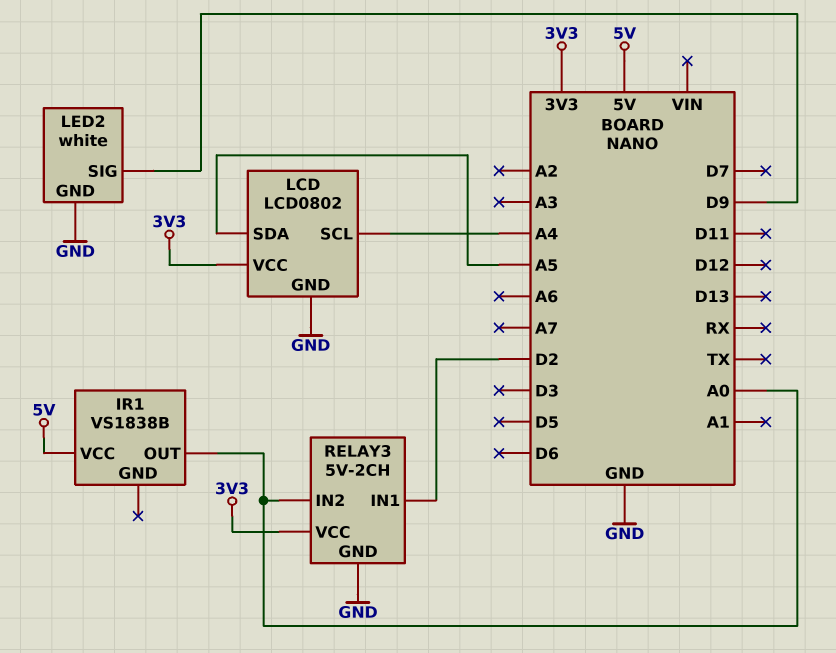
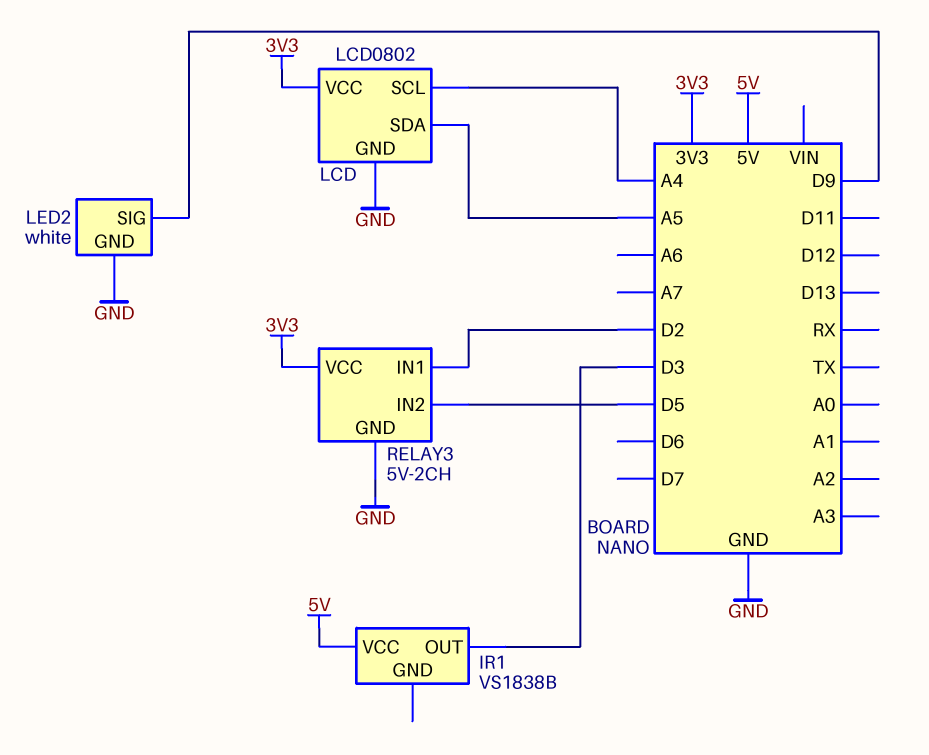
IR1 pin OUT: A0 -> D3
RELAY3 pin IN2: A0 -> D5

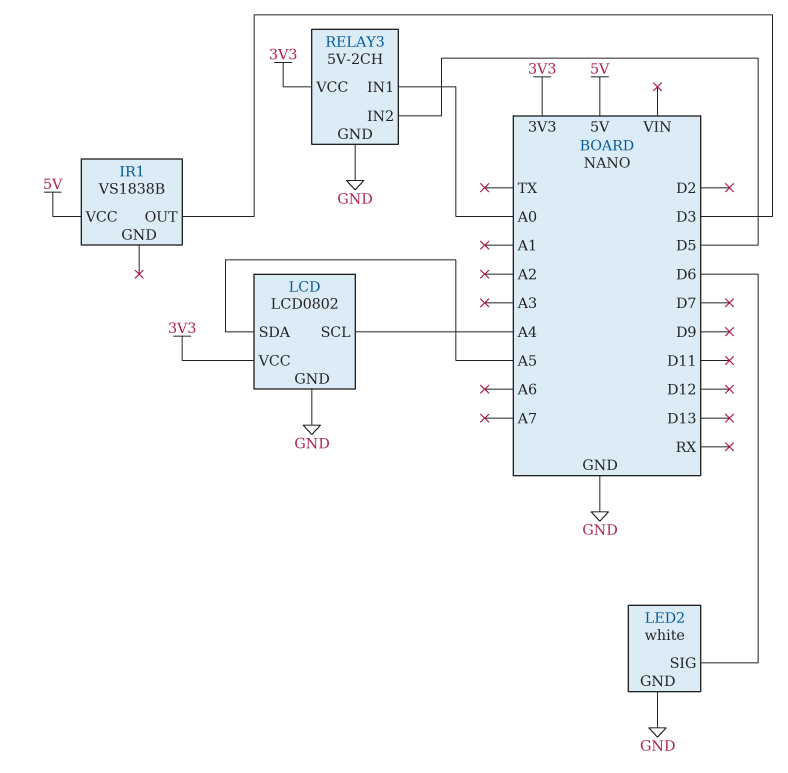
LED2 pin SIG: D9 -> D6
RELAY3 pin IN1: D2 -> A0

